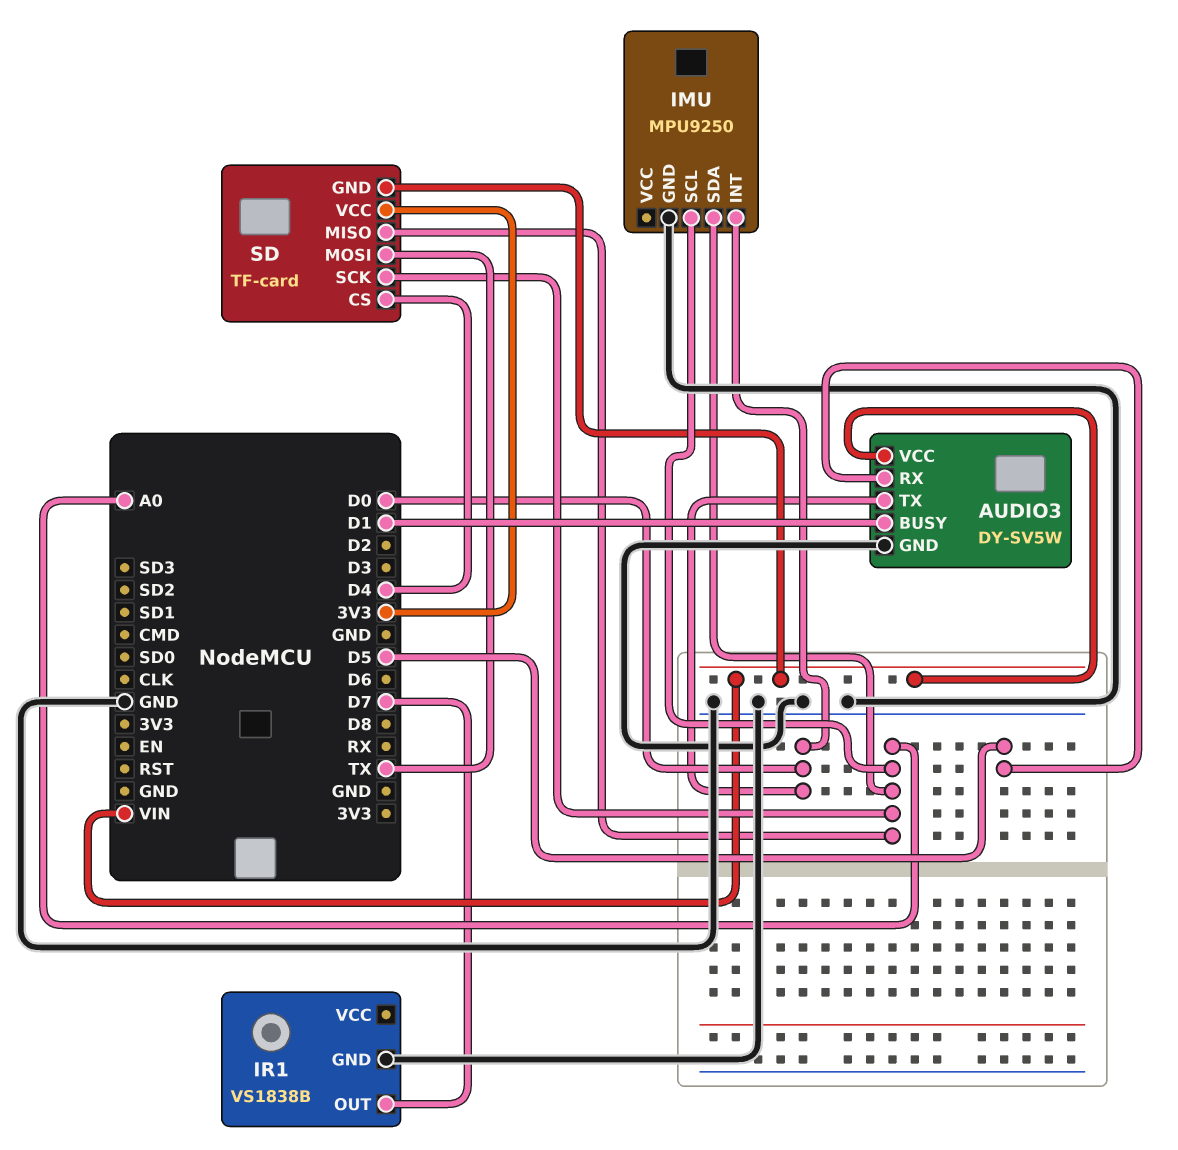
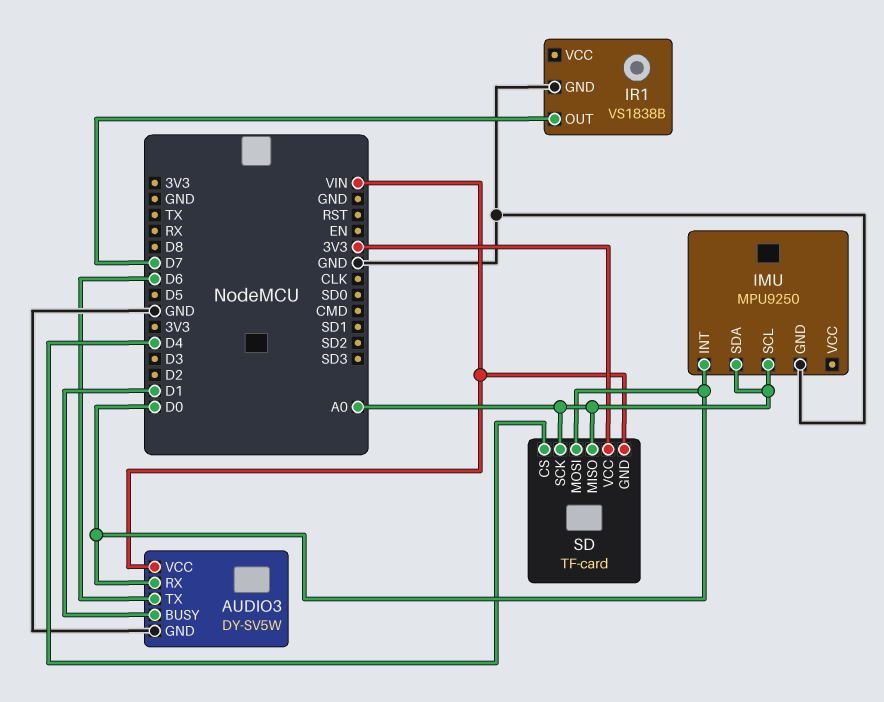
AUDIO3 pin RX: D5 -> D0
AUDIO3 pin TX: D0 -> D6
SD pin MOSI: TX -> D0

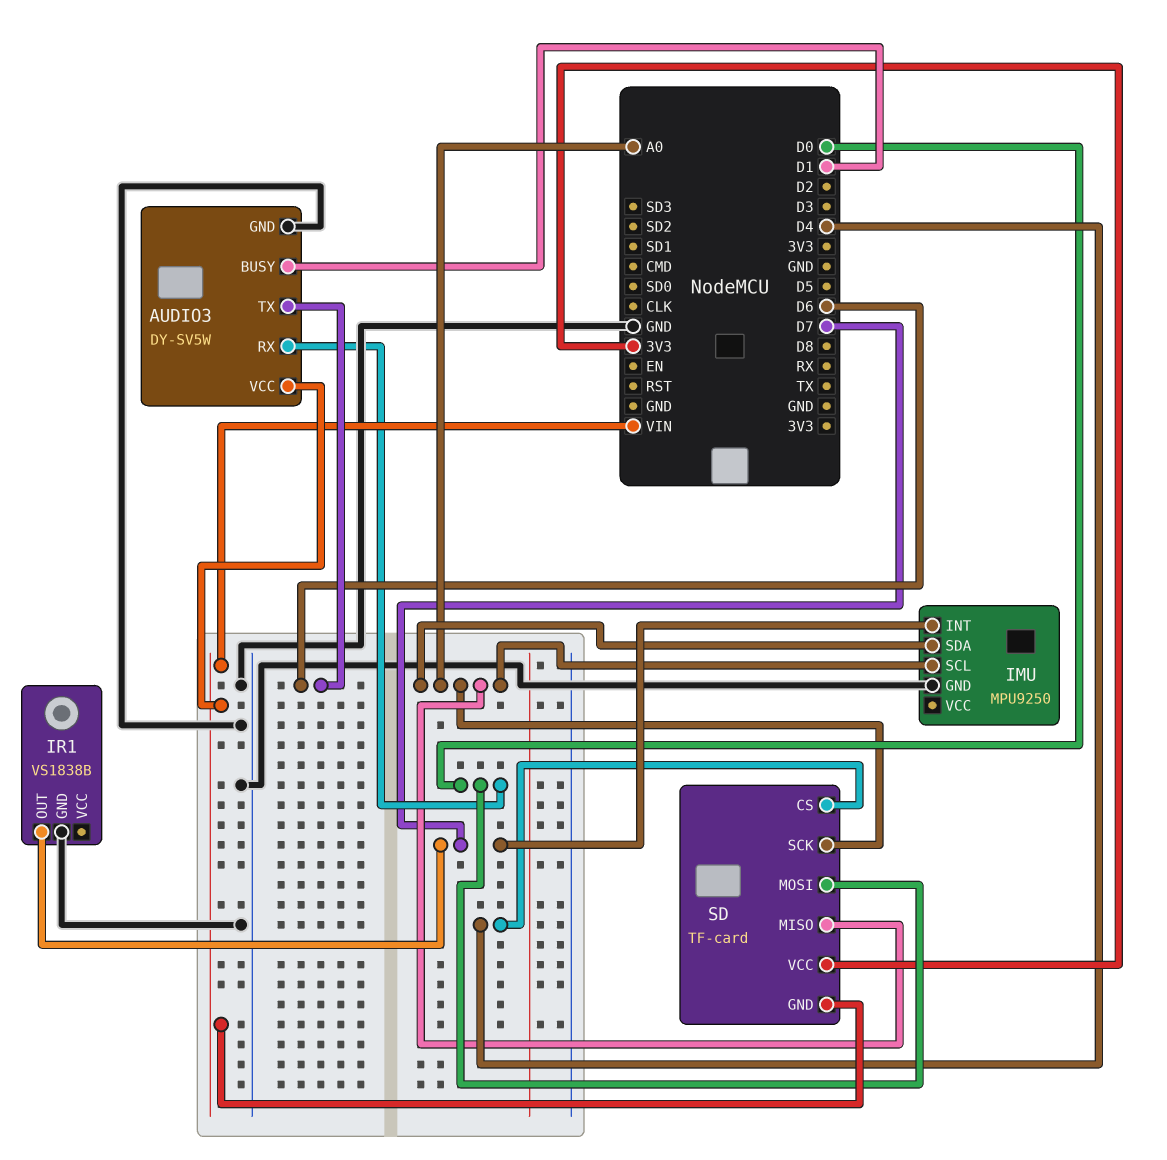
IMU pin INT: D0 -> D7

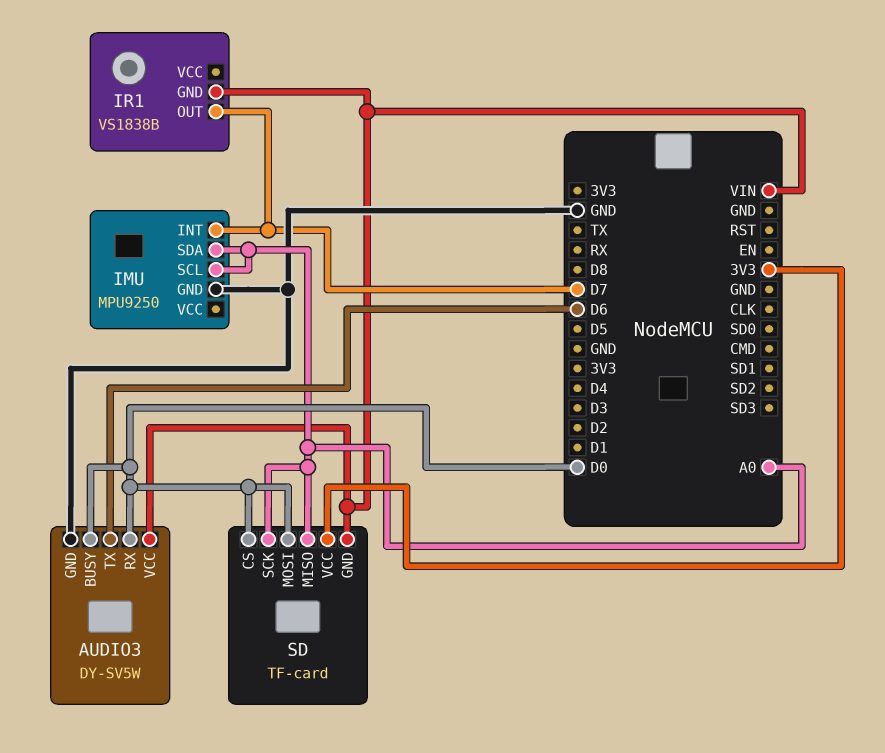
AUDIO3 pin BUSY: D1 -> D0
IR1 pin GND: GND -> VIN
SD pin CS: D4 -> D0

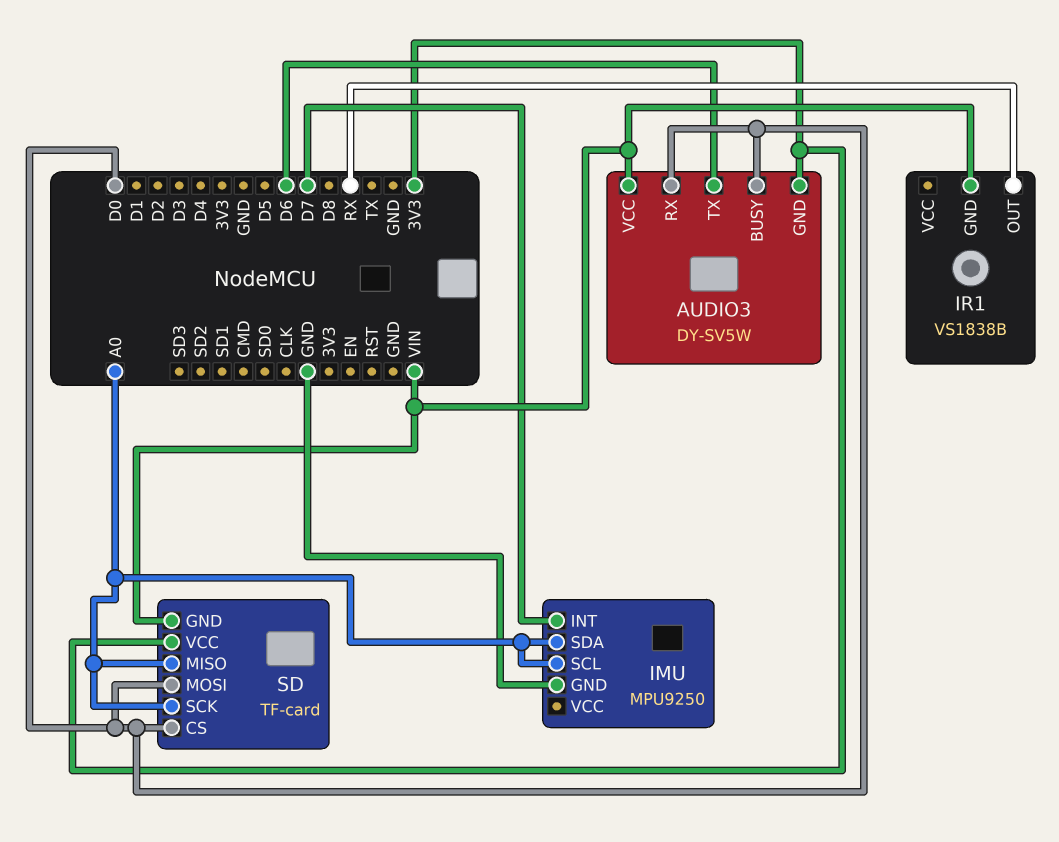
AUDIO3 pin GND: GND -> 3V3
IR1 pin OUT: D7 -> RX

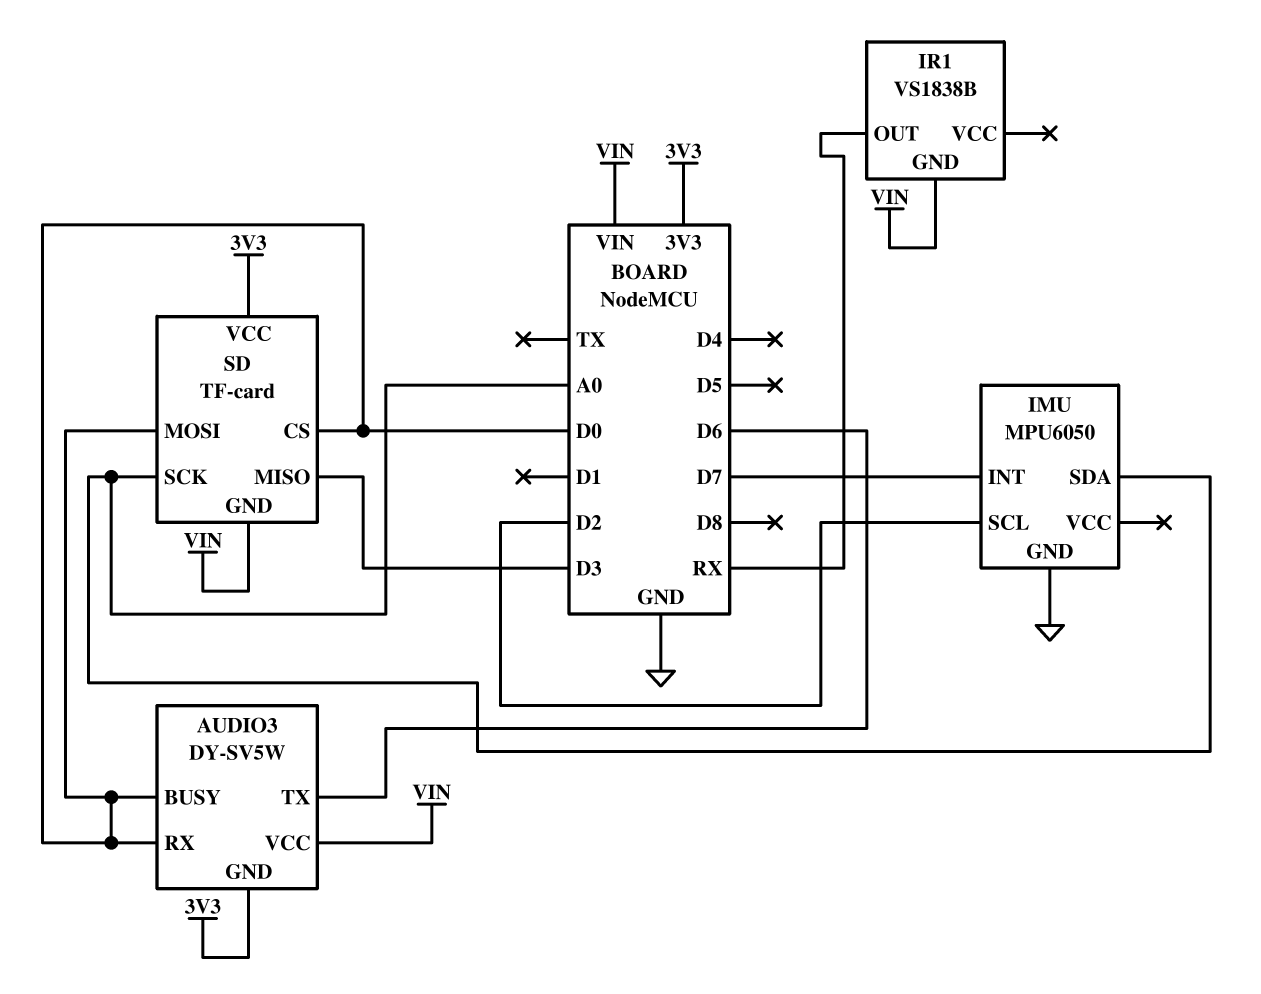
IMU: MPU9250 -> MPU6050
IMU pin SCL: A0 -> D2
SD pin MISO: A0 -> D3

